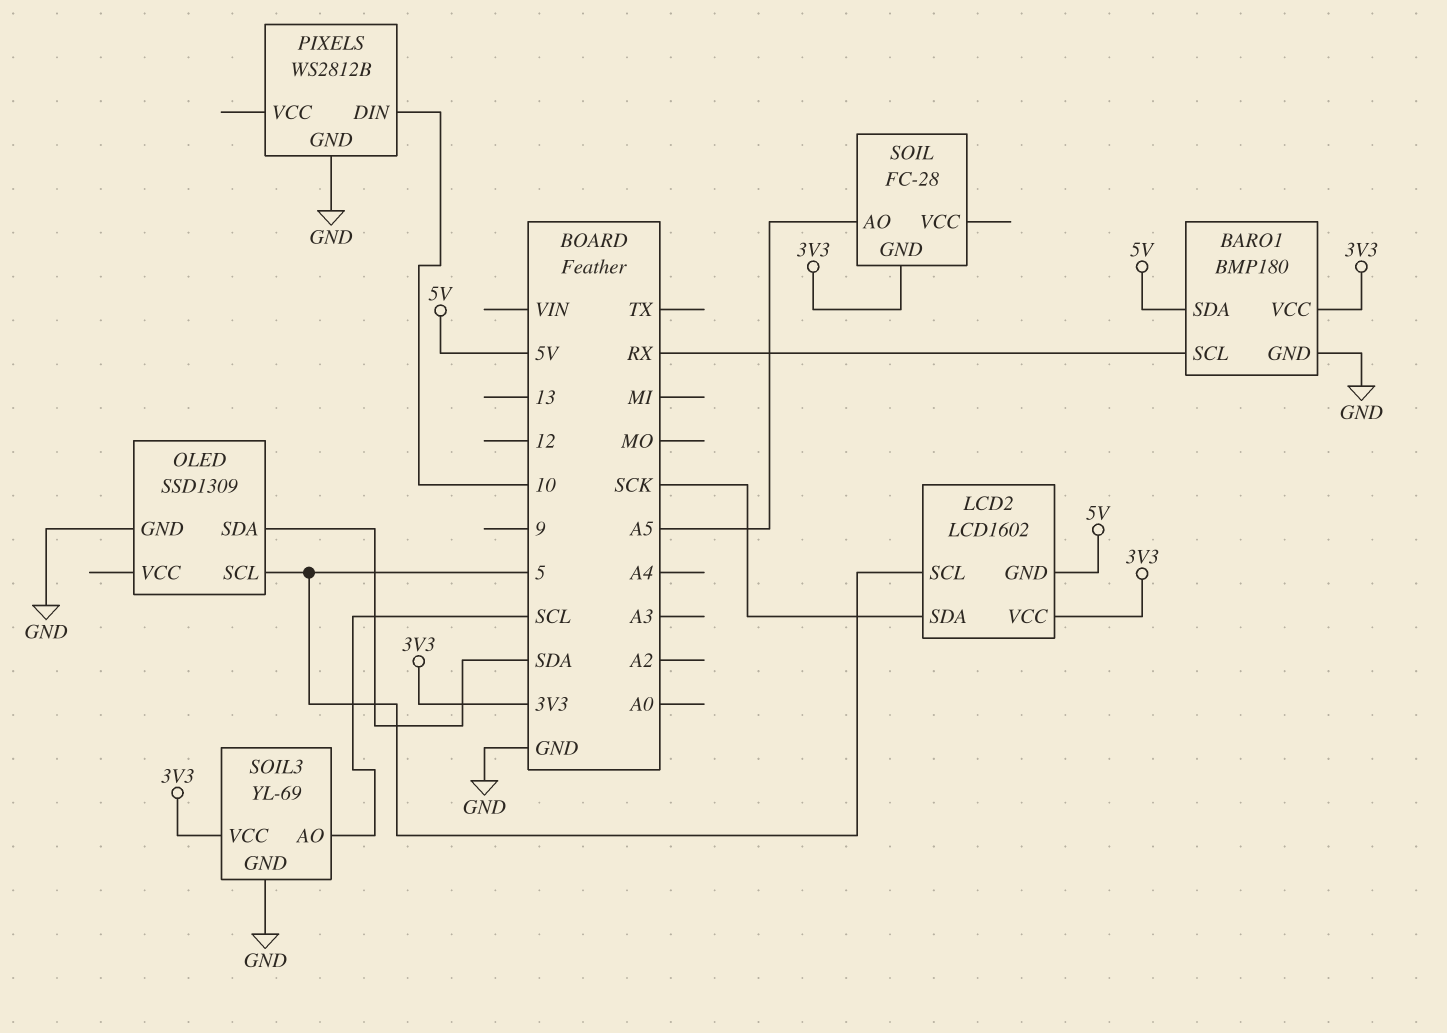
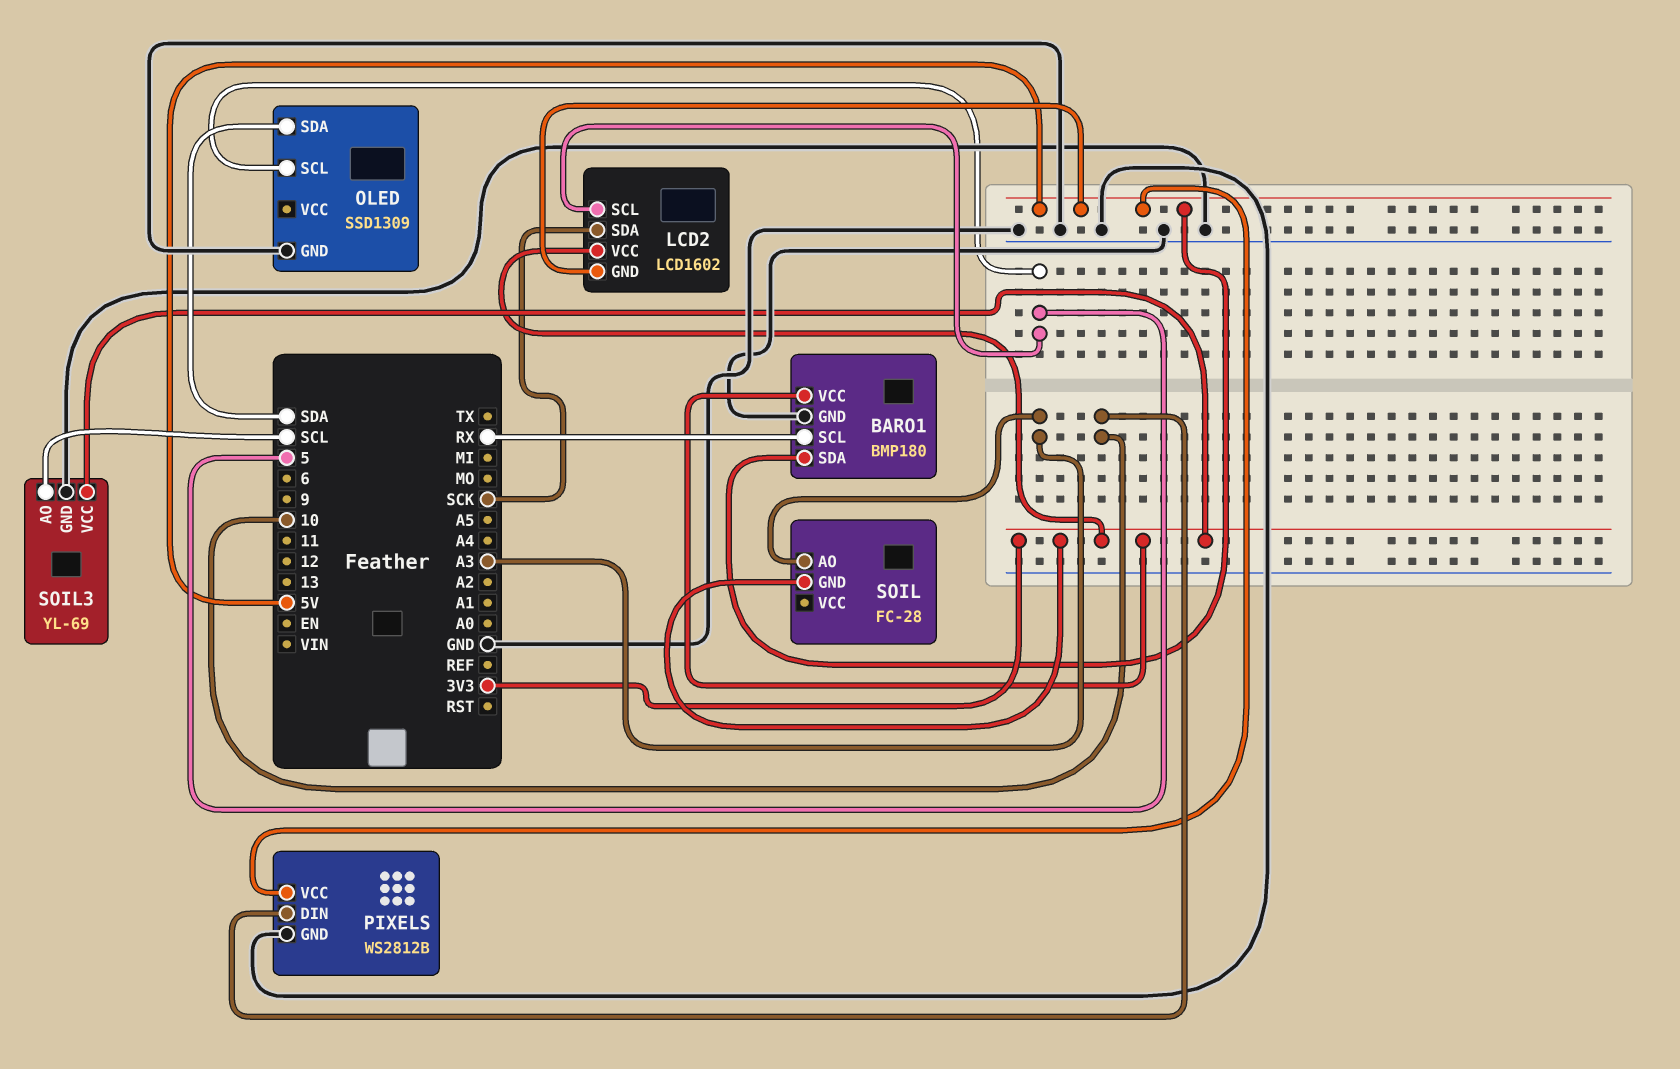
PIXELS pin VCC: none -> 5V
SOIL pin AO: A5 -> A3

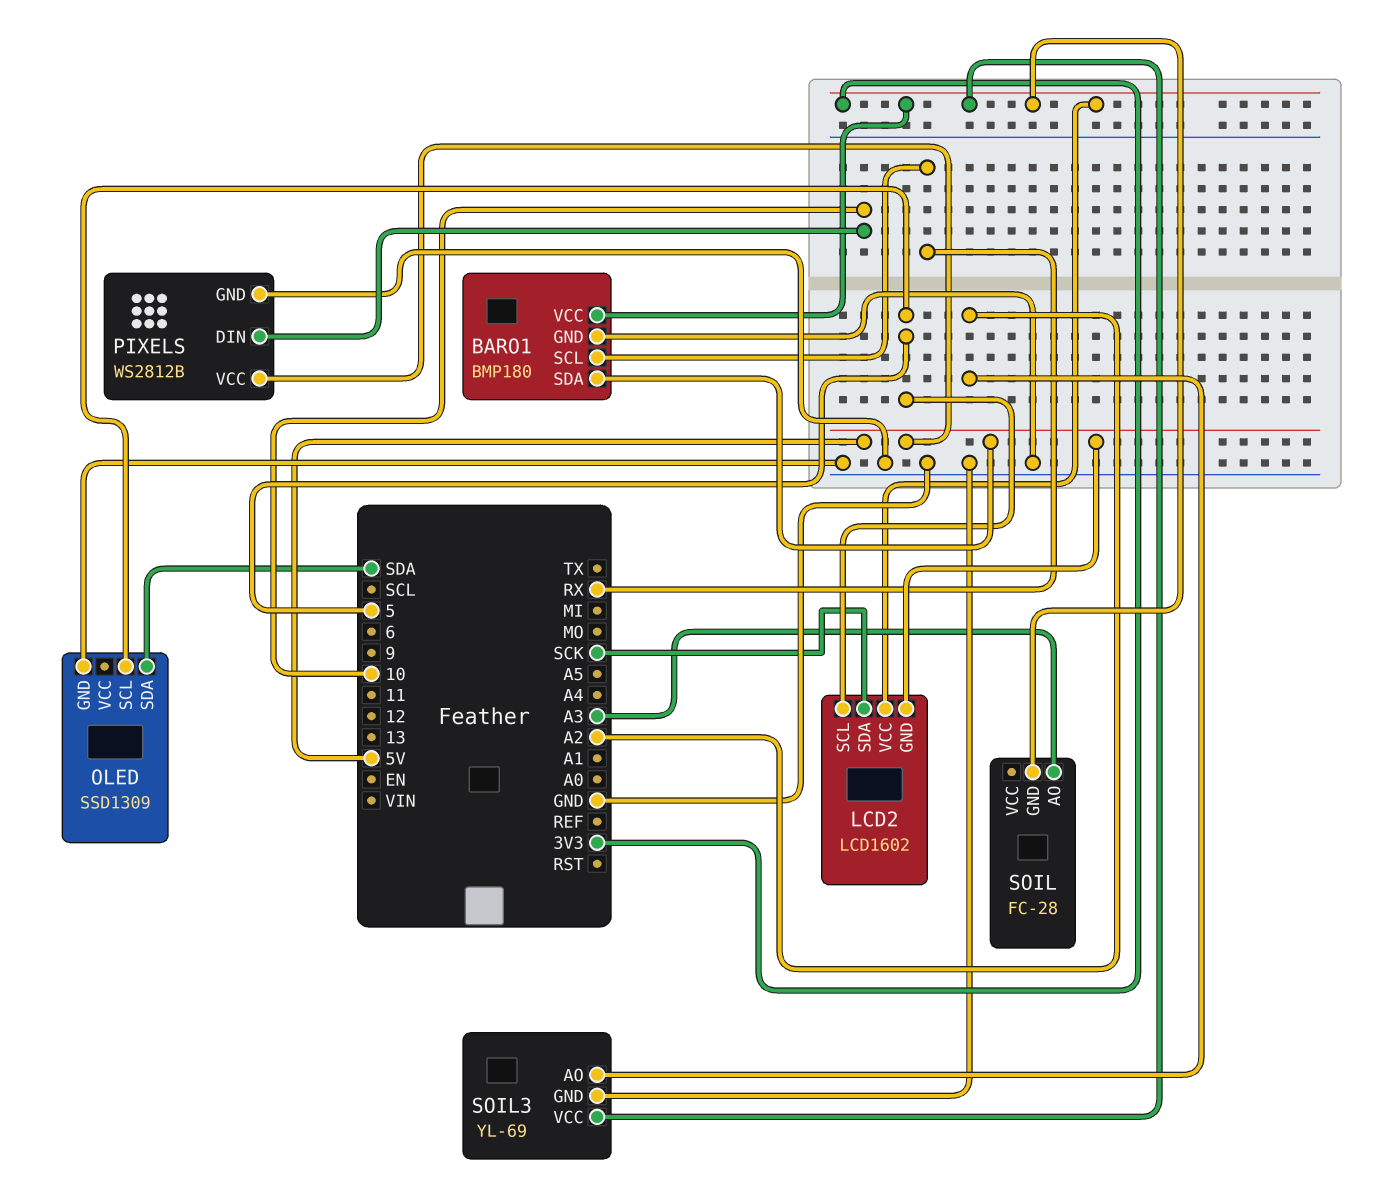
SOIL3 pin AO: SCL -> A2

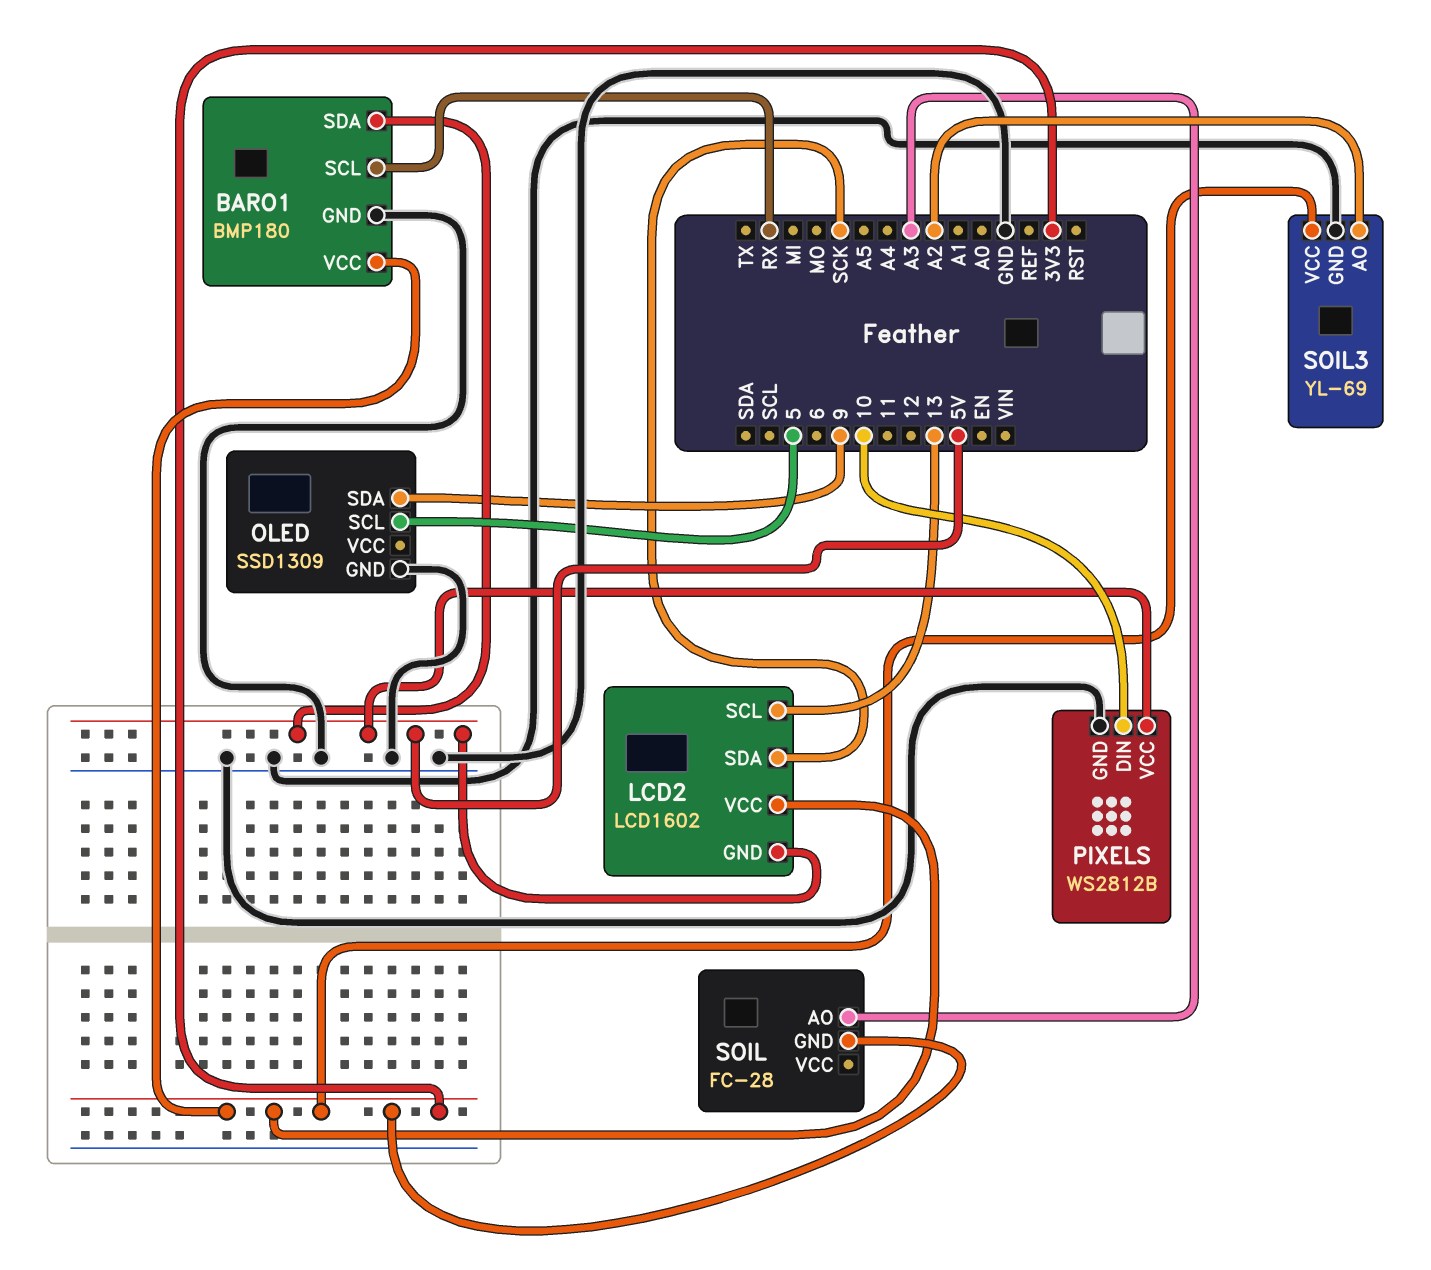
LCD2 pin SCL: 5 -> 13
OLED pin SDA: SDA -> 9

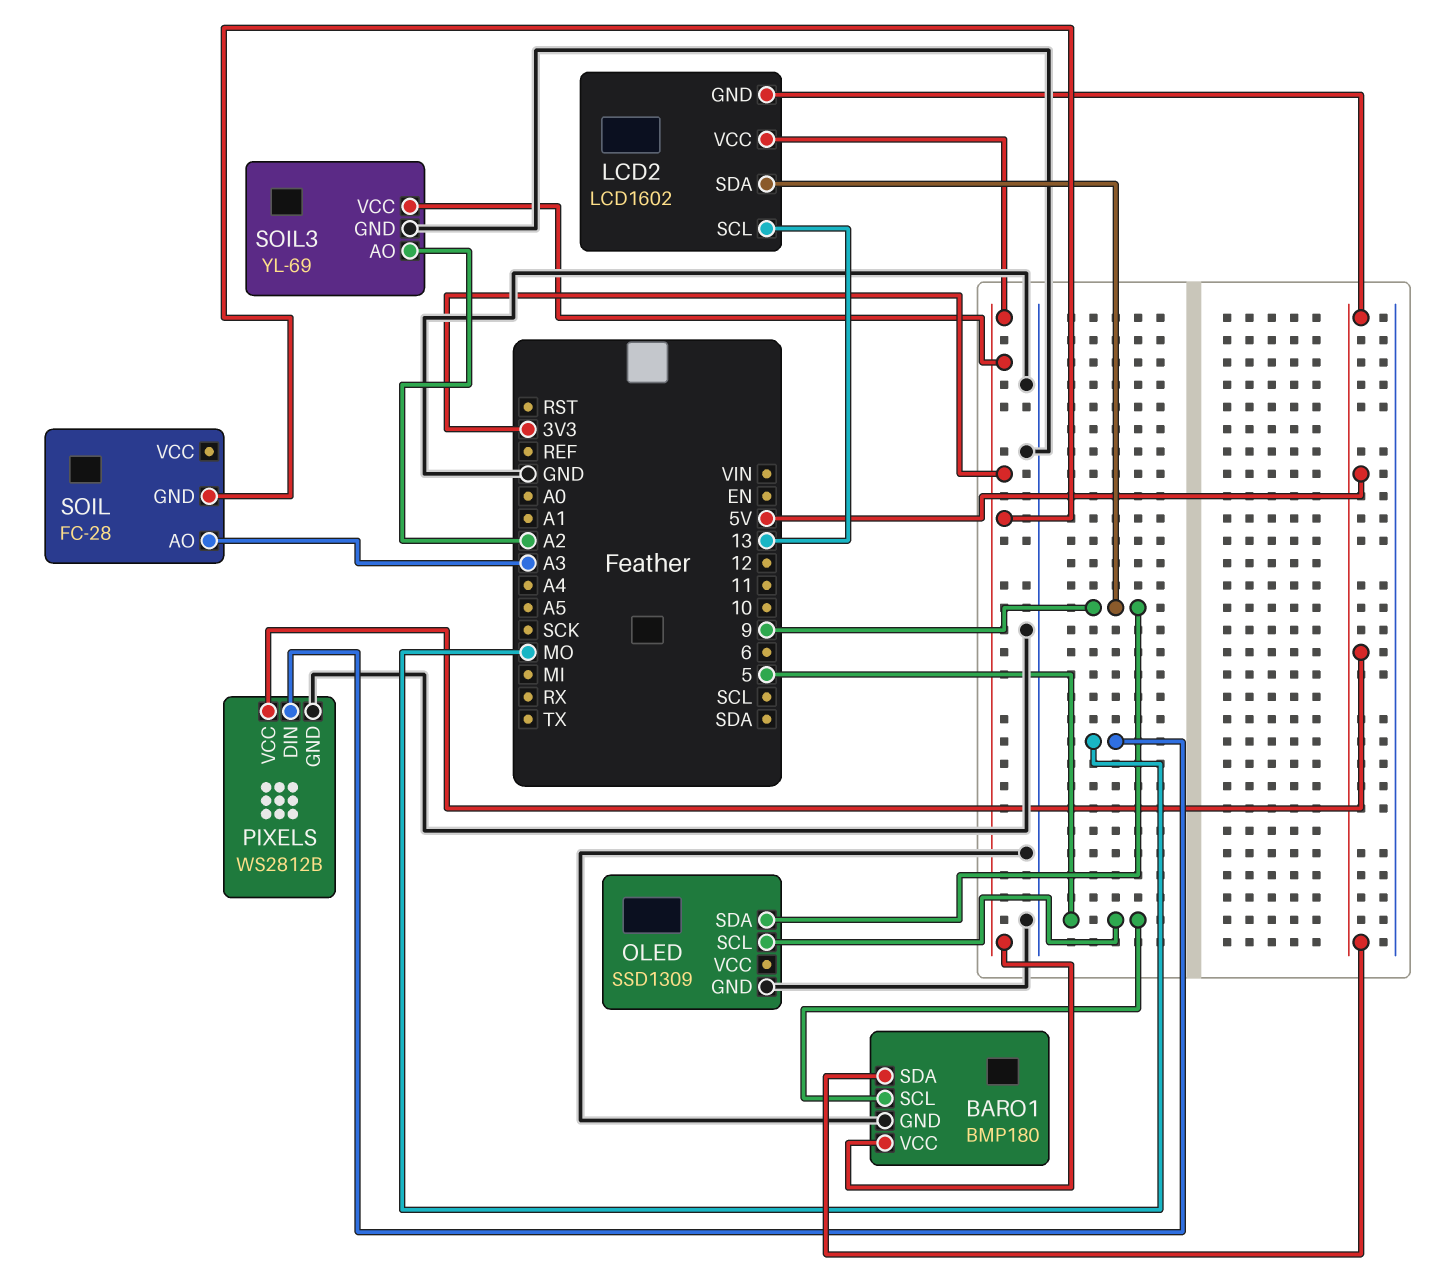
BARO1 pin SCL: RX -> 5
LCD2 pin SDA: SCK -> 9
PIXELS pin DIN: 10 -> MO

